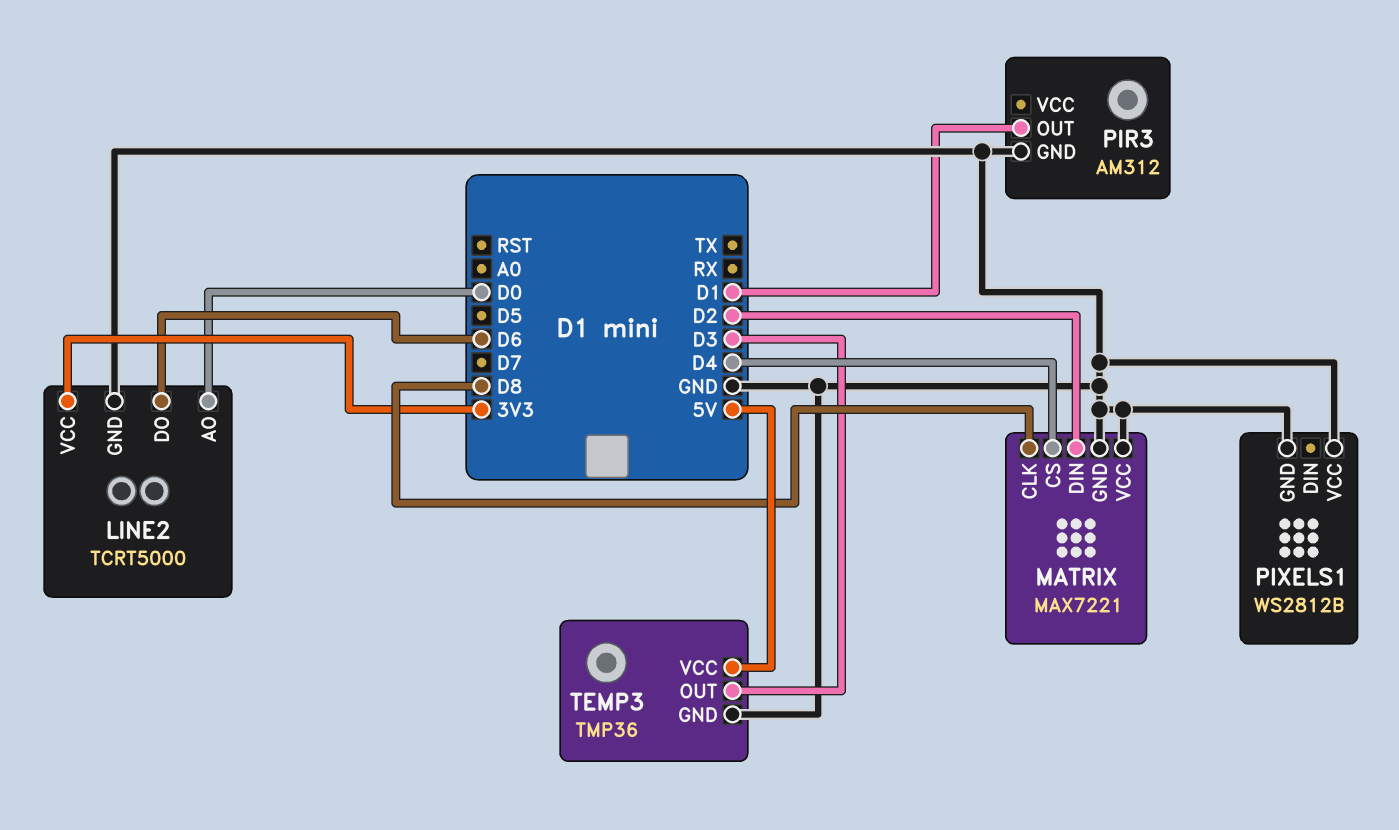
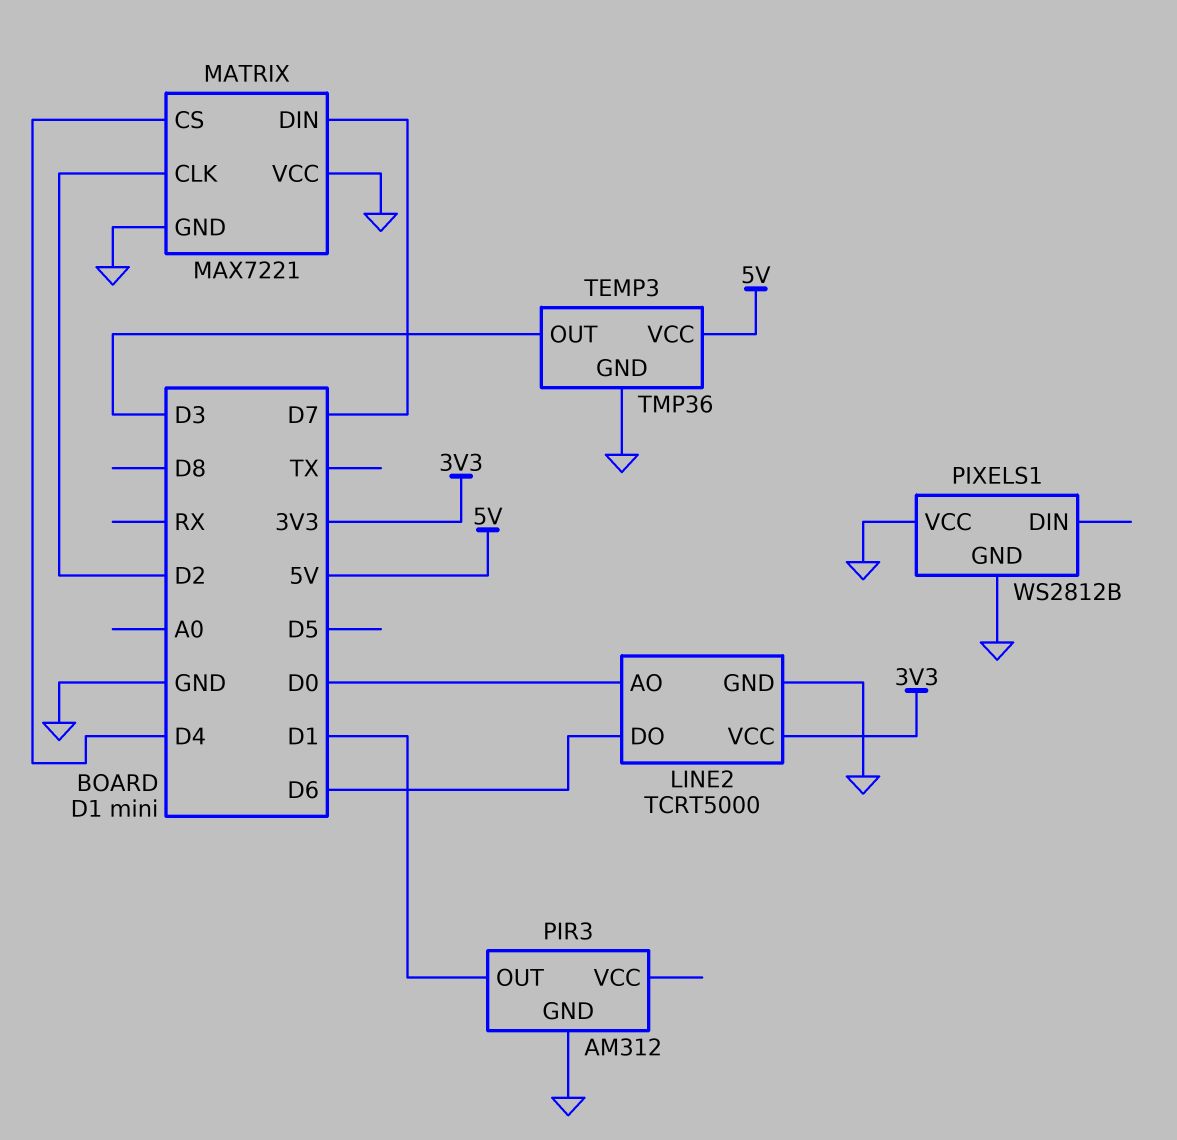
MATRIX pin CLK: D8 -> D2
MATRIX pin DIN: D2 -> D7

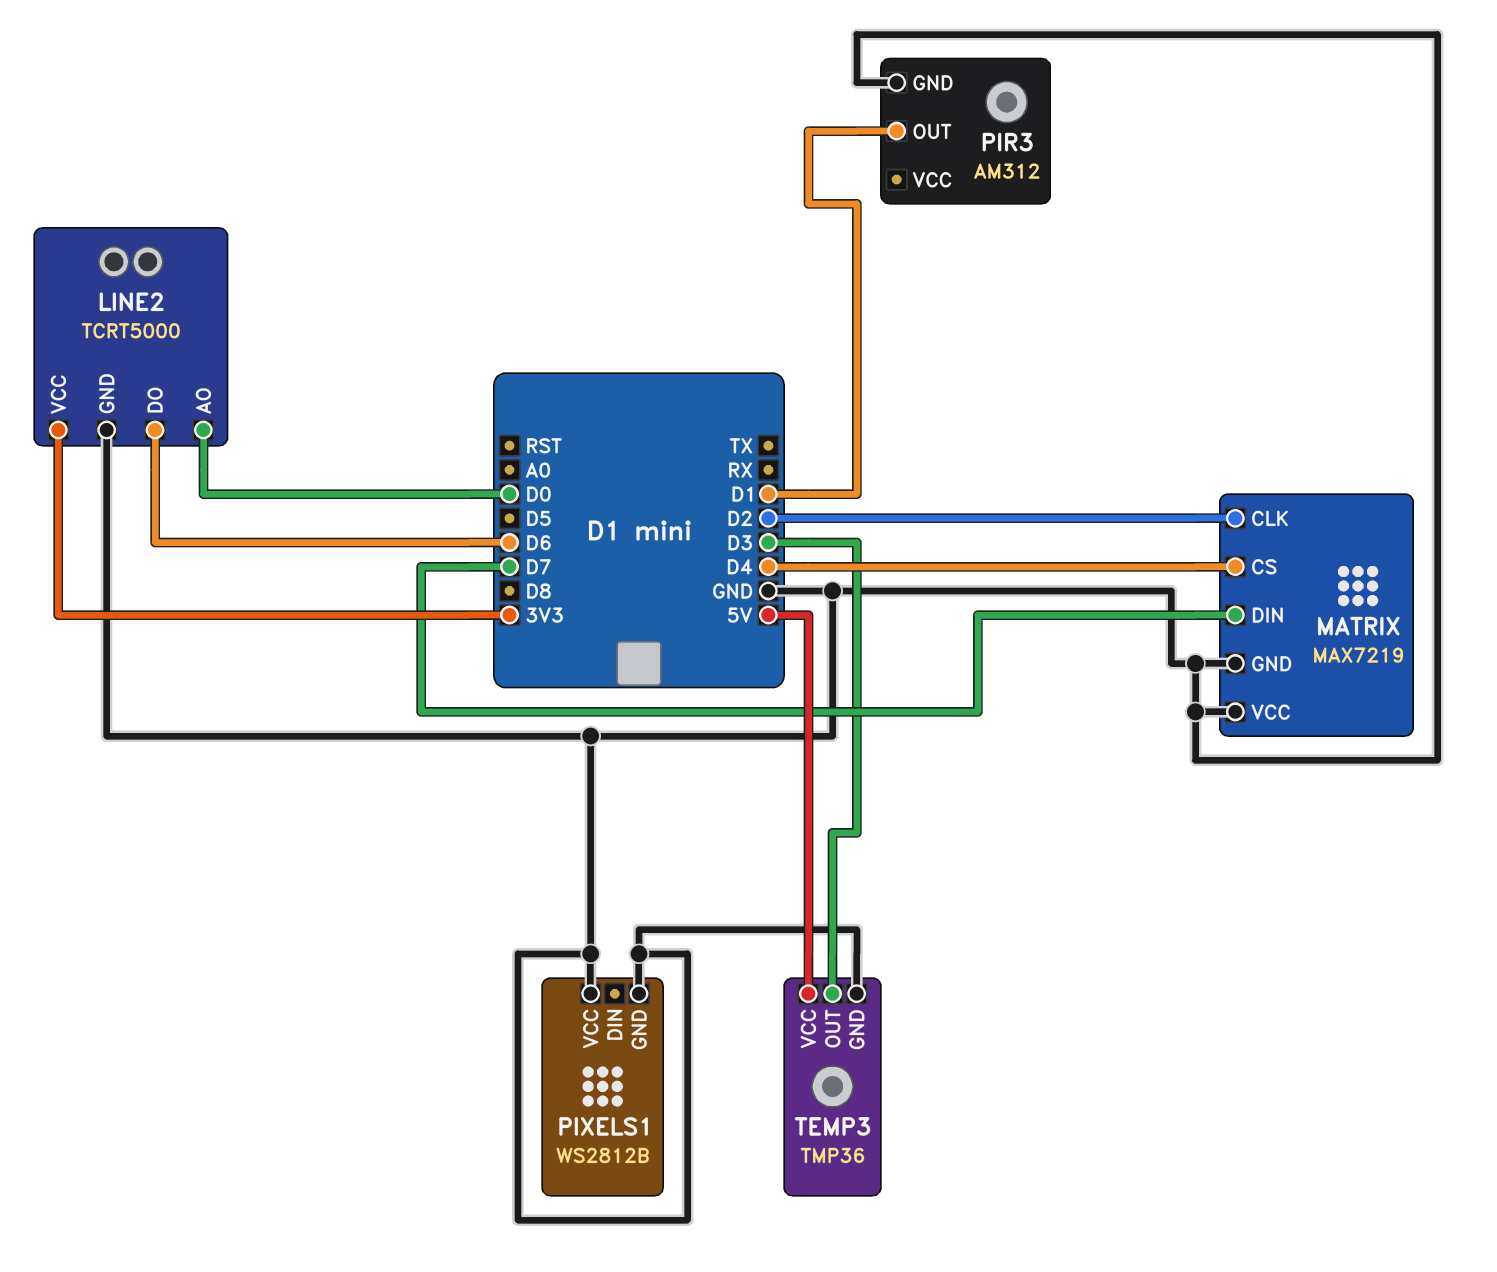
MATRIX: MAX7221 -> MAX7219

